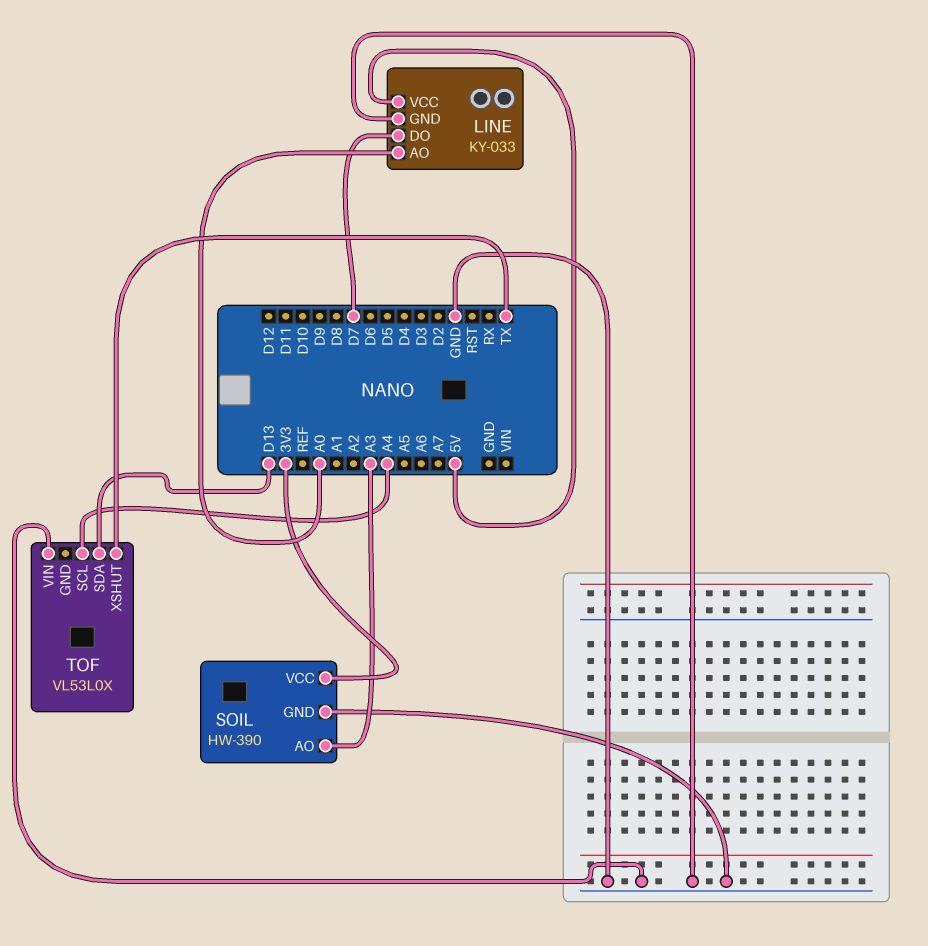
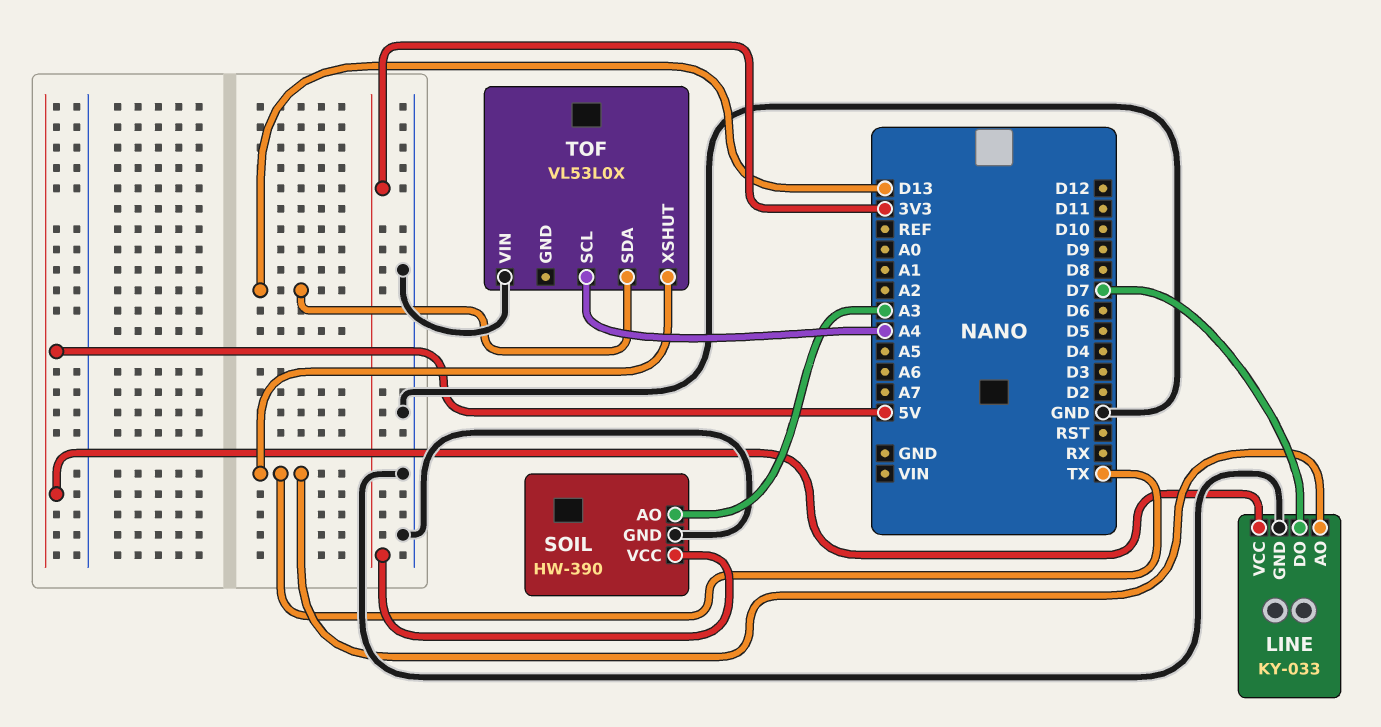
LINE pin AO: A0 -> TX

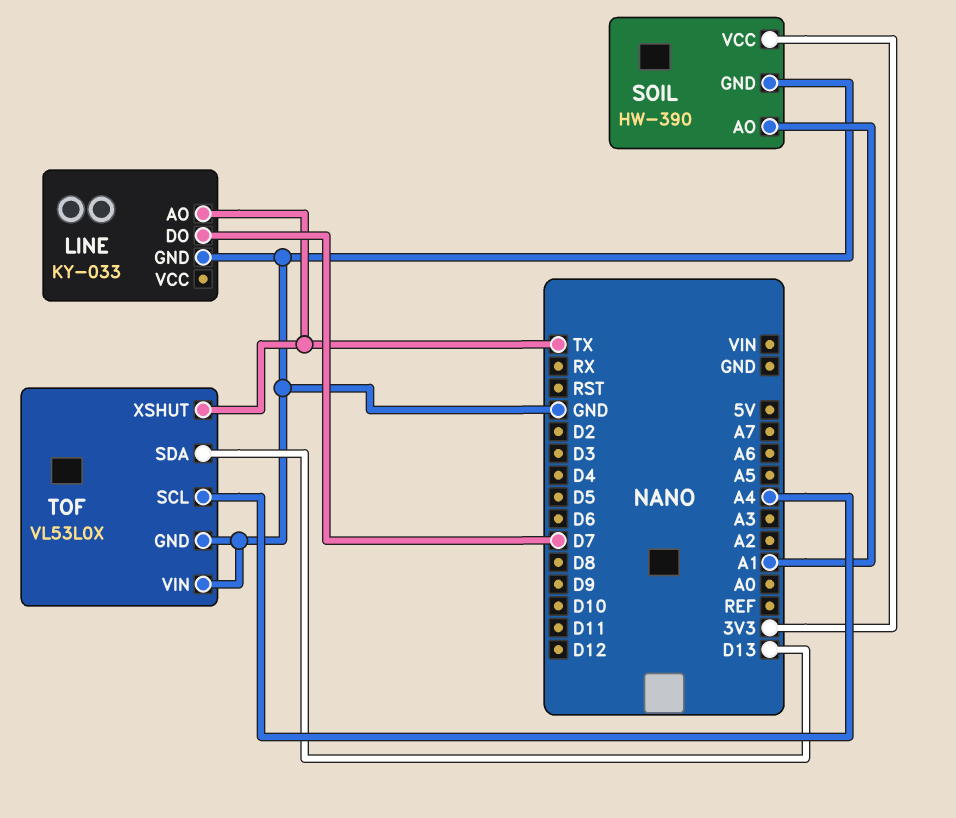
LINE pin VCC: 5V -> none
SOIL pin AO: A3 -> A1
TOF pin GND: none -> GND

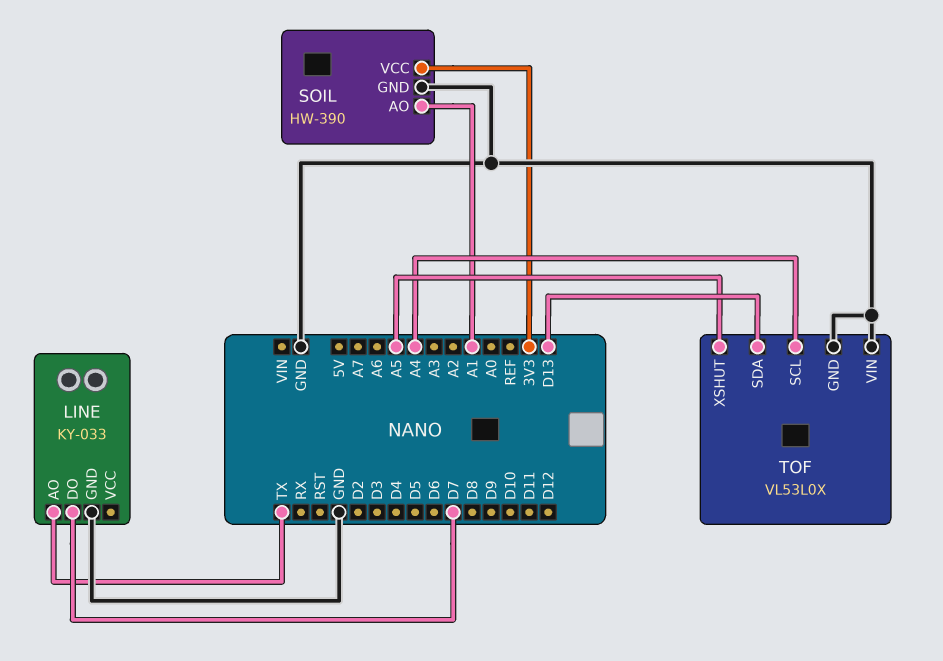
TOF pin XSHUT: TX -> A5

